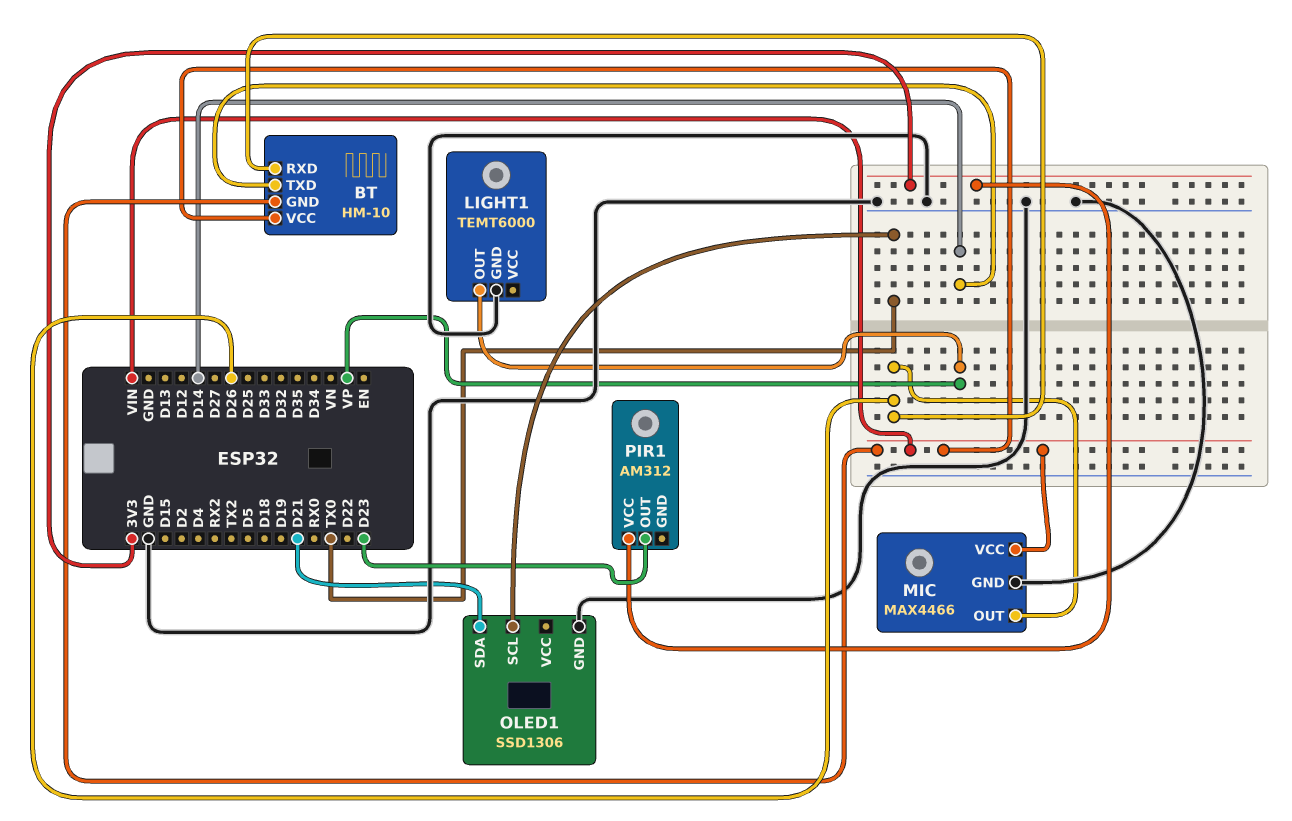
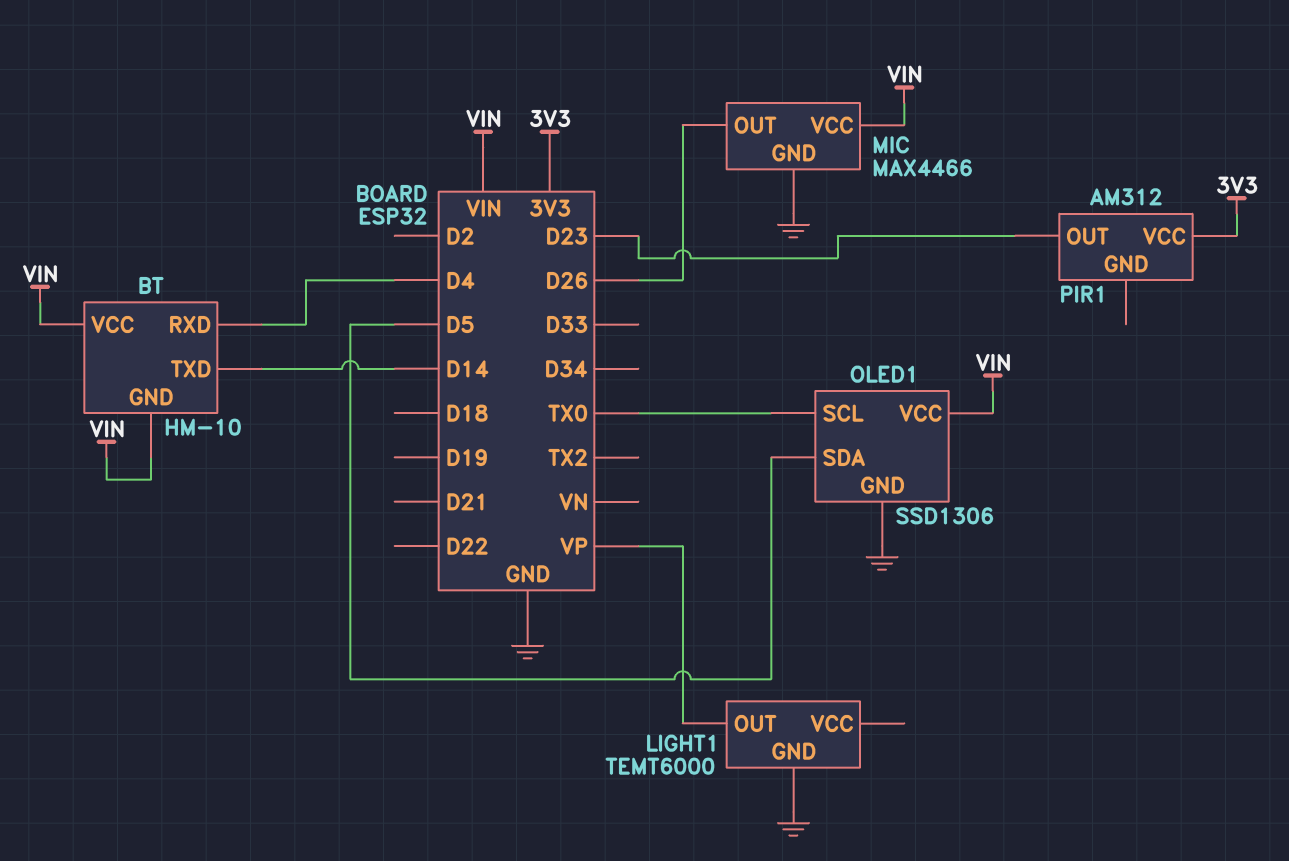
BT pin RXD: D26 -> D4
OLED1 pin SDA: D21 -> D5
OLED1 pin VCC: none -> VIN

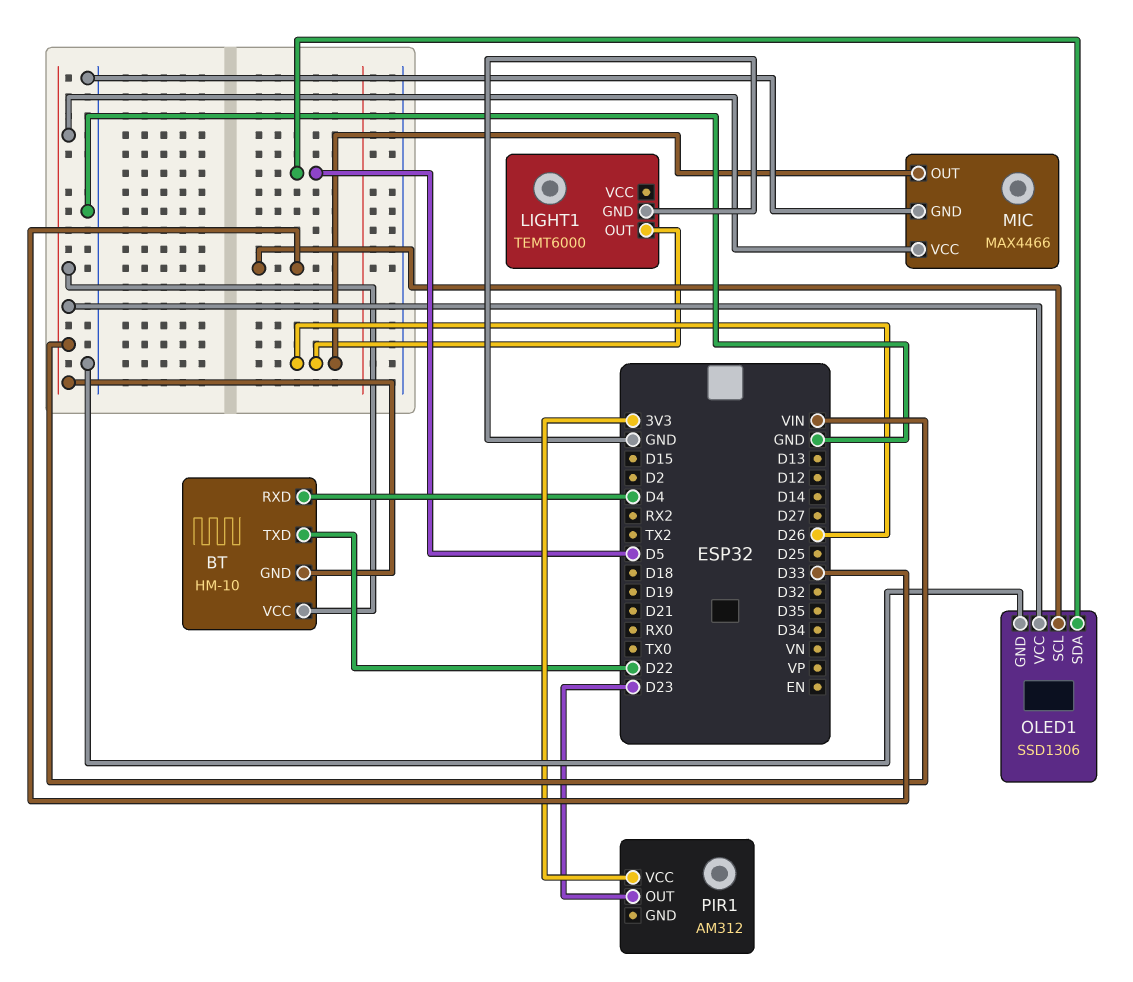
BT pin TXD: D14 -> D22
LIGHT1 pin OUT: VP -> D26
OLED1 pin SCL: TX0 -> D33

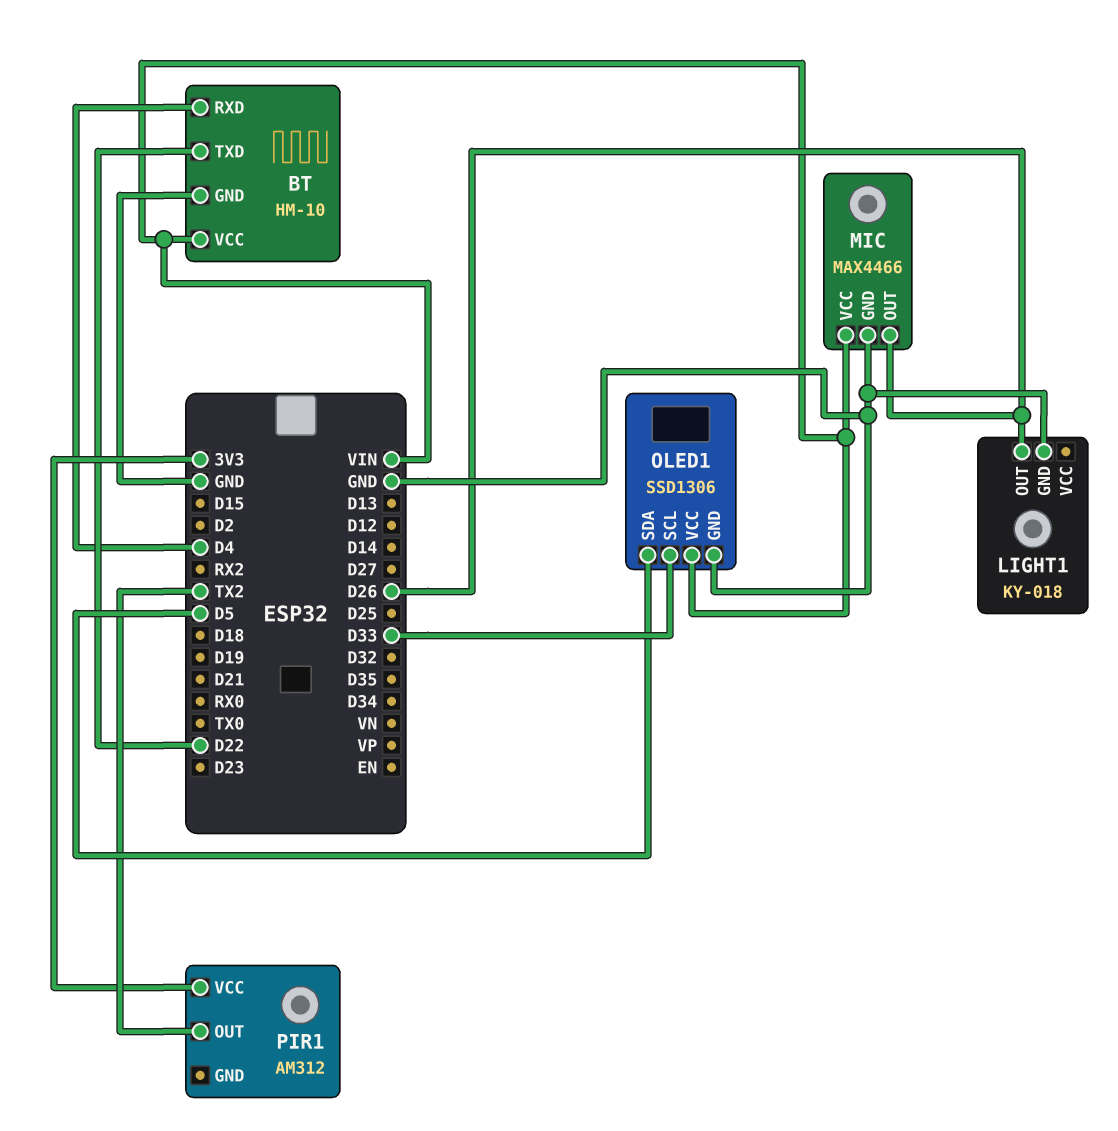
BT pin GND: VIN -> GND
LIGHT1: TEMT6000 -> KY-018
PIR1 pin OUT: D23 -> TX2

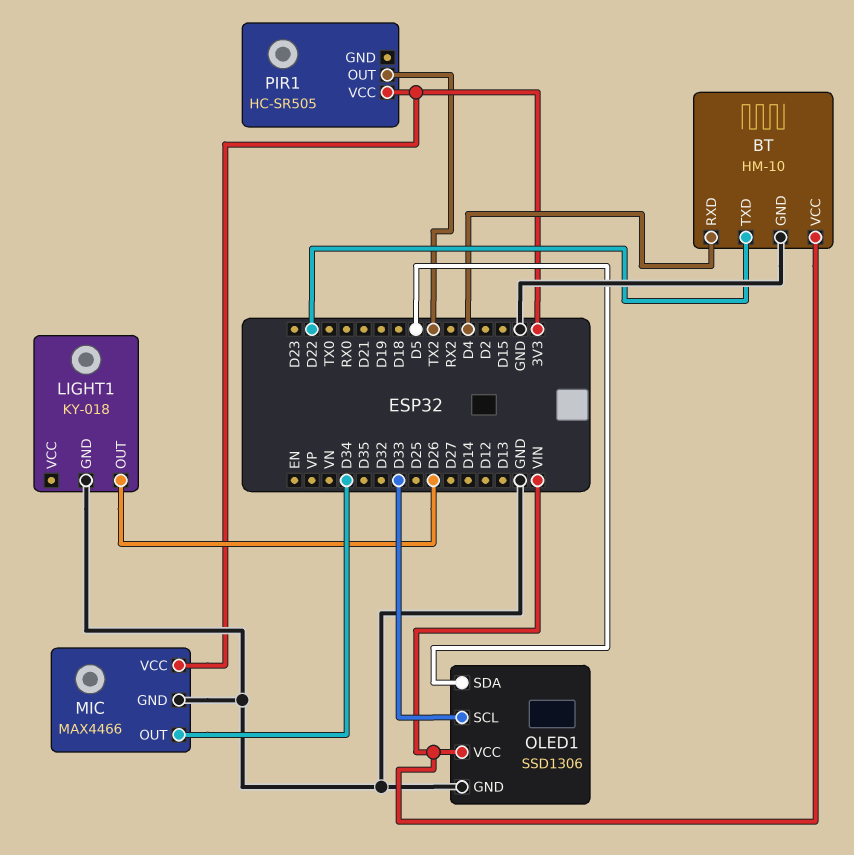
MIC pin OUT: D26 -> D34
MIC pin VCC: VIN -> 3V3
PIR1: AM312 -> HC-SR505

